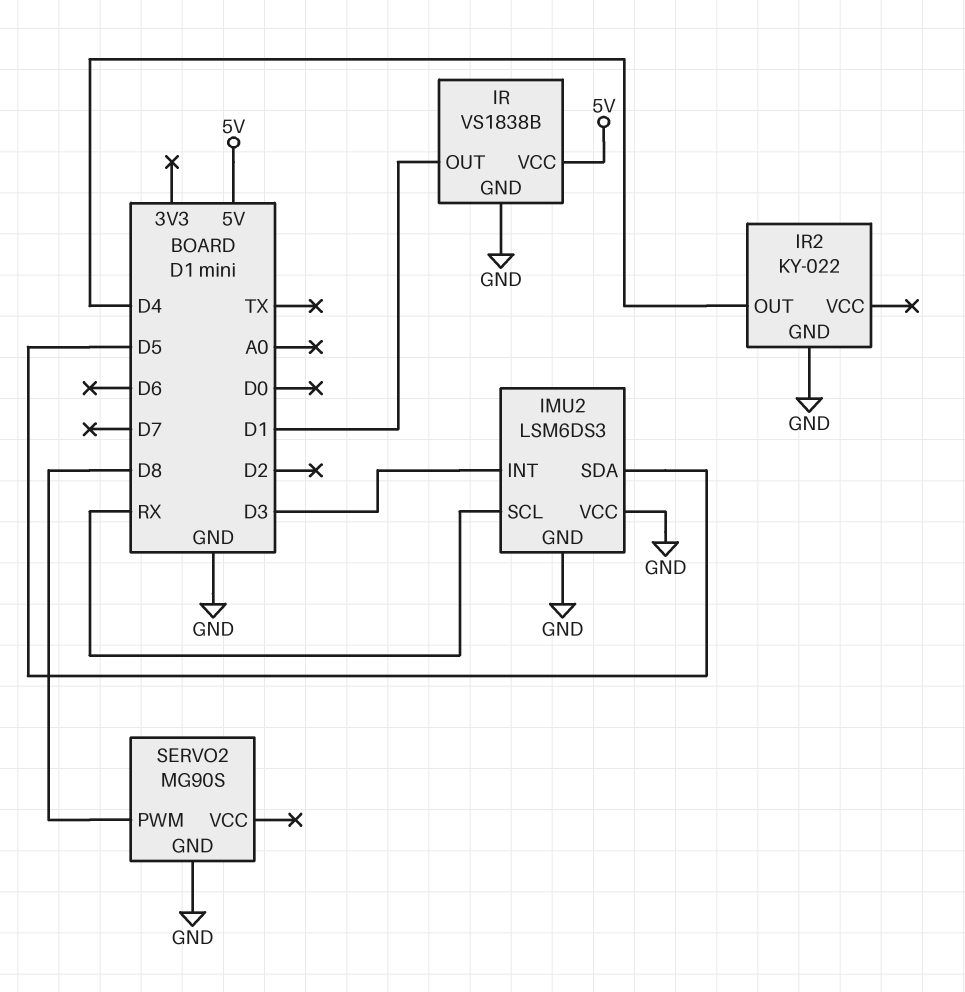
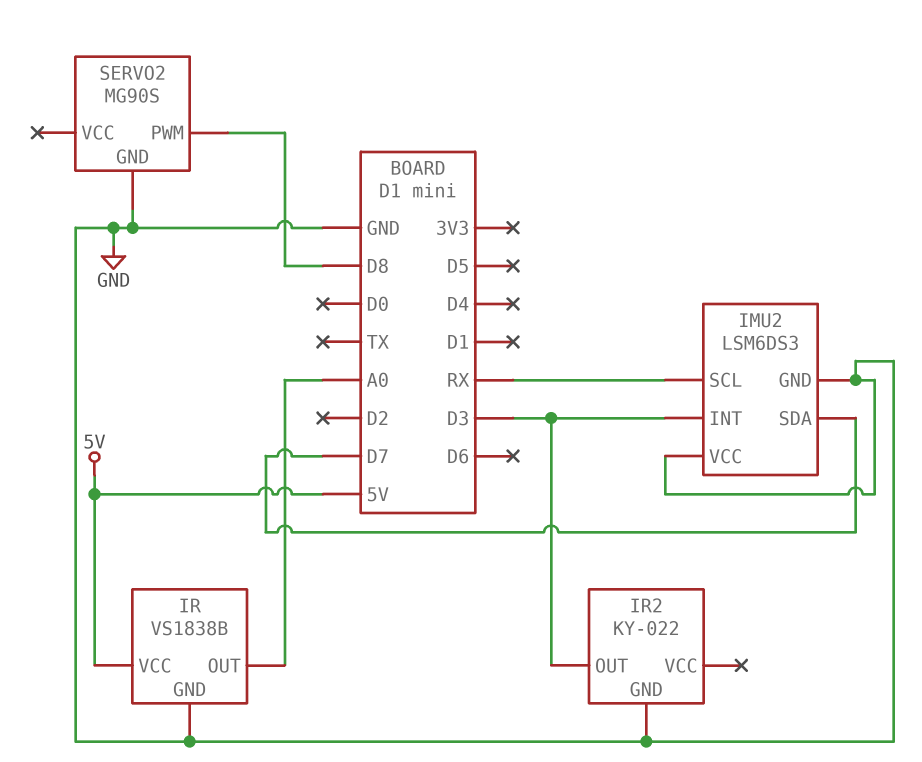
IMU2 pin SDA: D5 -> D7
IR pin OUT: D1 -> A0
IR2 pin OUT: D4 -> D3

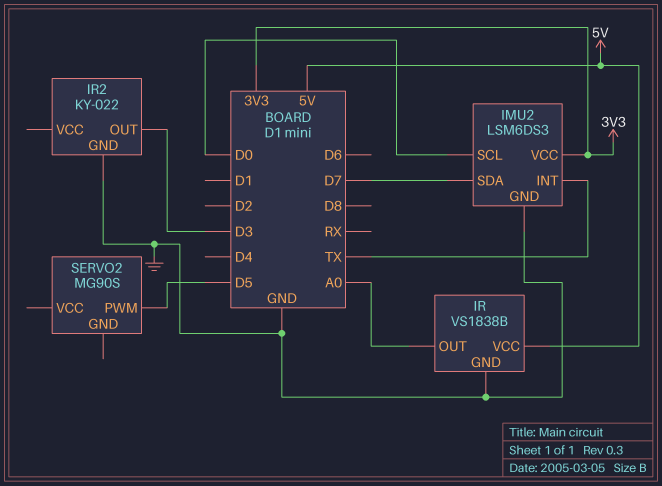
IMU2 pin INT: D3 -> TX
IMU2 pin SCL: RX -> D0
IMU2 pin VCC: GND -> 3V3
SERVO2 pin GND: GND -> none
SERVO2 pin PWM: D8 -> D5

